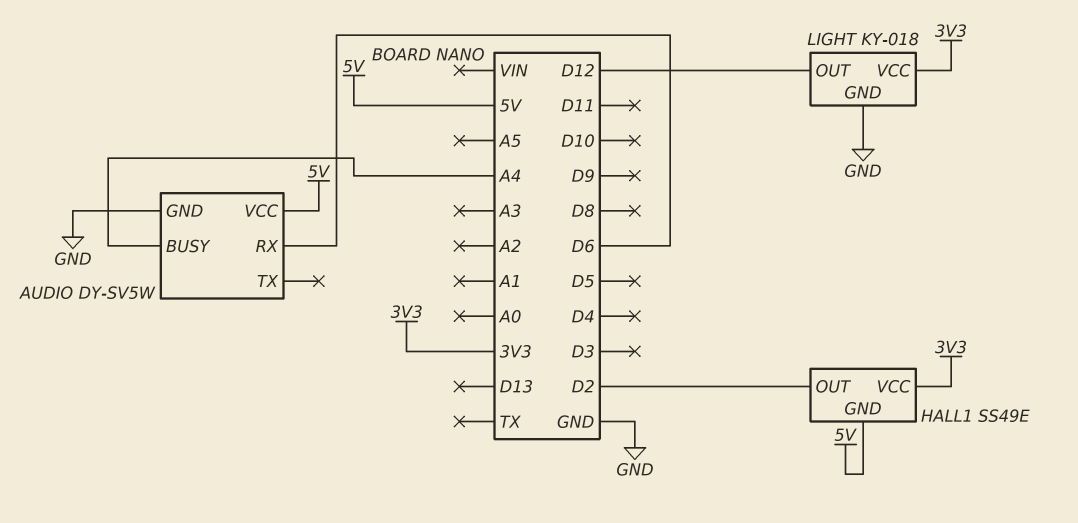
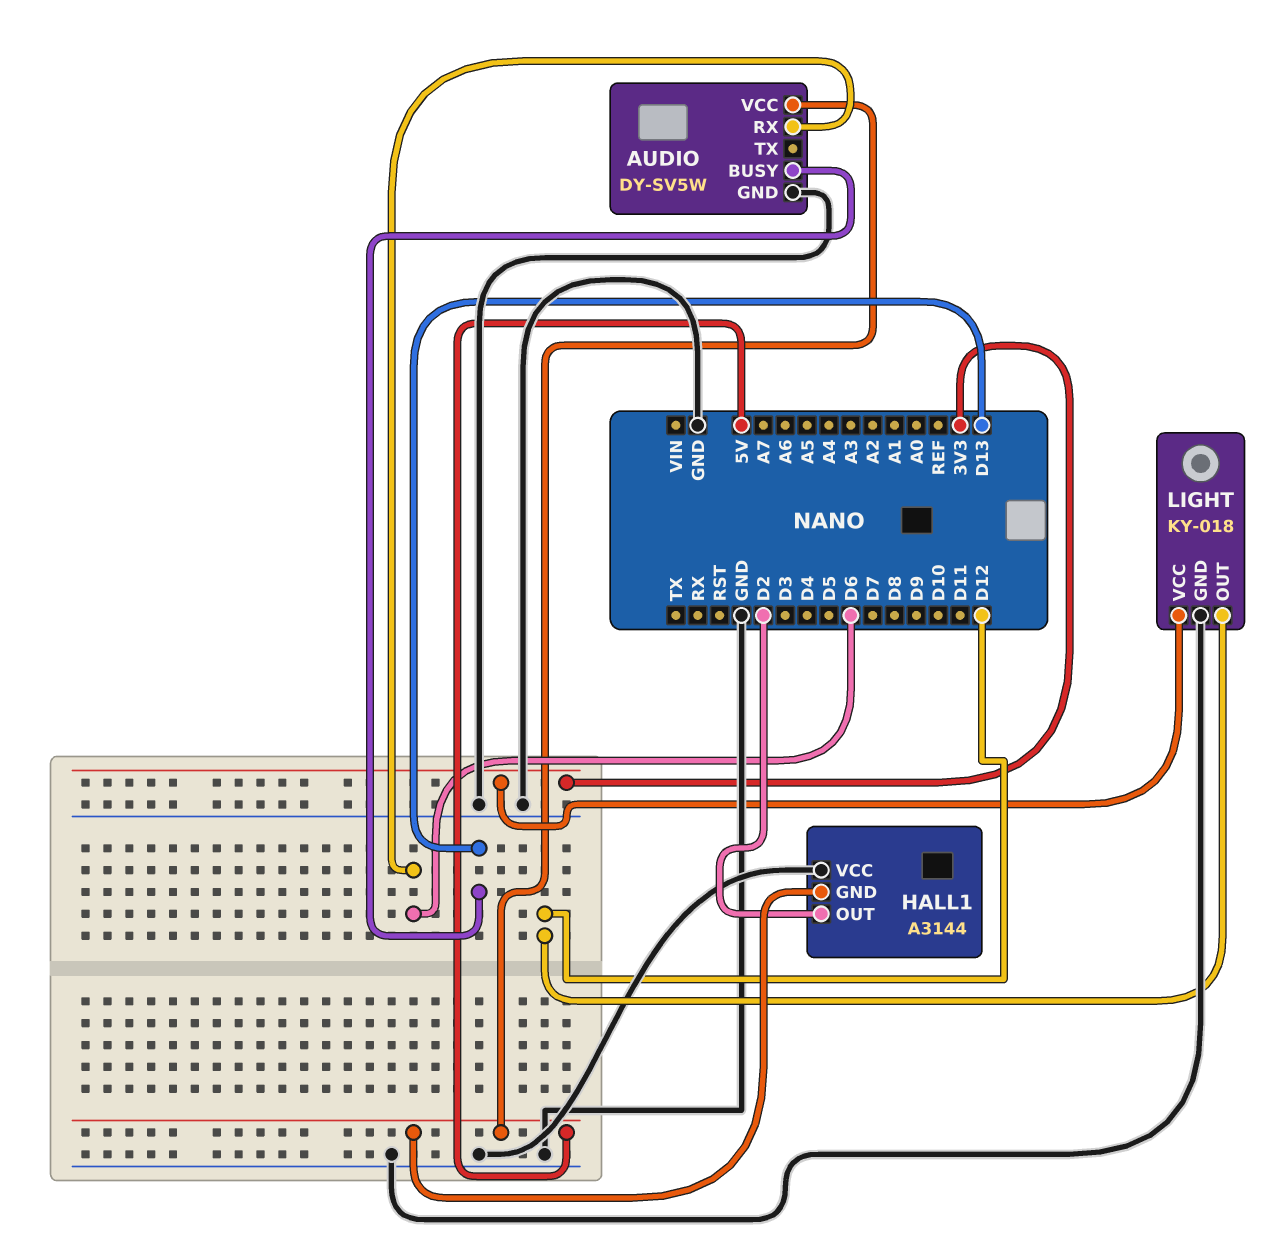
AUDIO pin BUSY: A4 -> D13
HALL1: SS49E -> A3144
HALL1 pin VCC: 3V3 -> GND

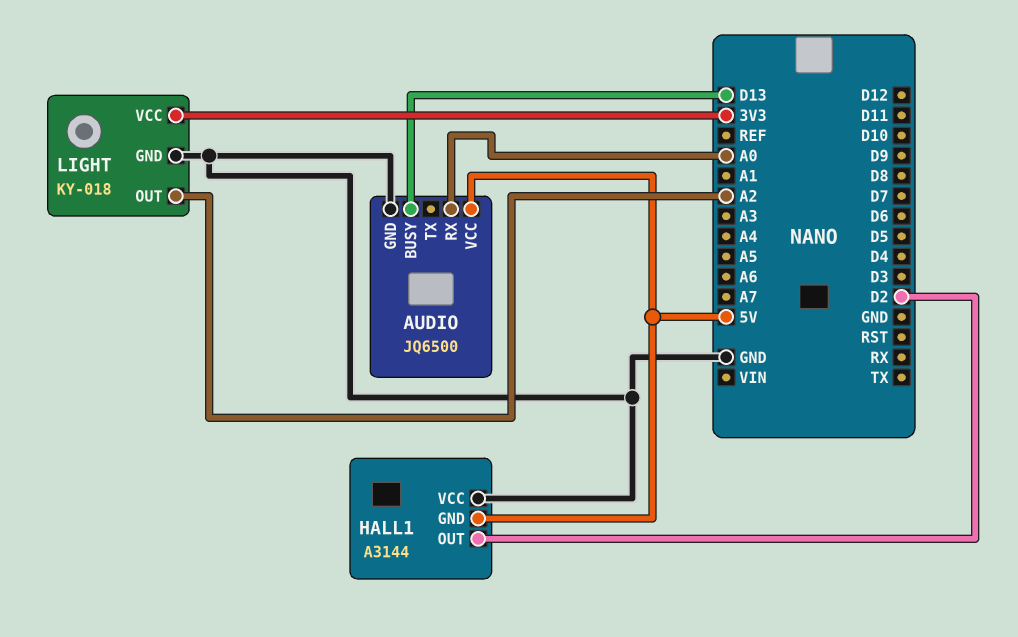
AUDIO: DY-SV5W -> JQ6500
AUDIO pin RX: D6 -> A0
LIGHT pin OUT: D12 -> A2

